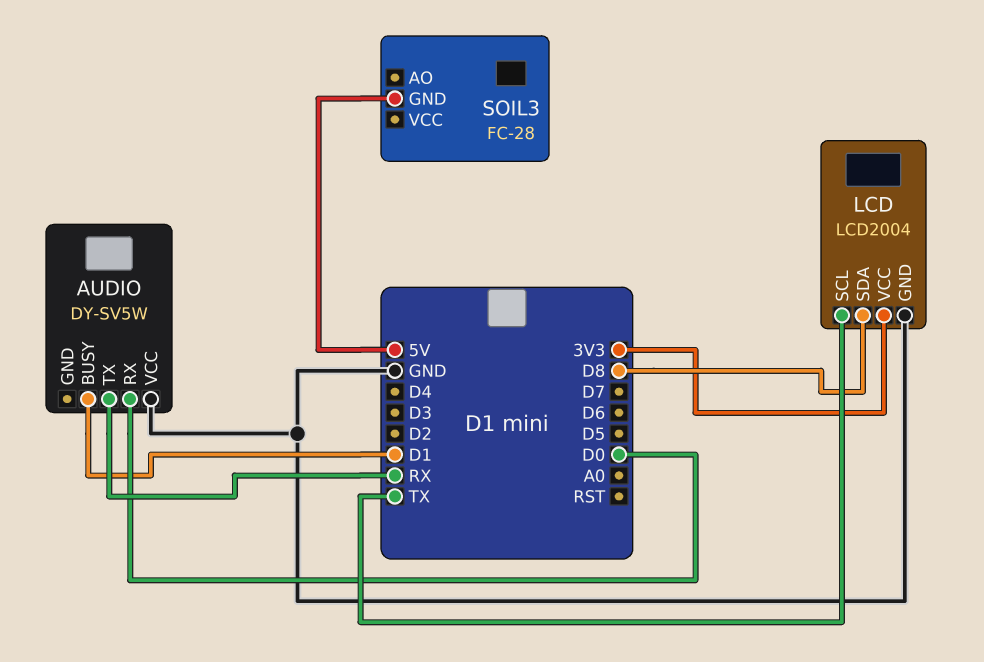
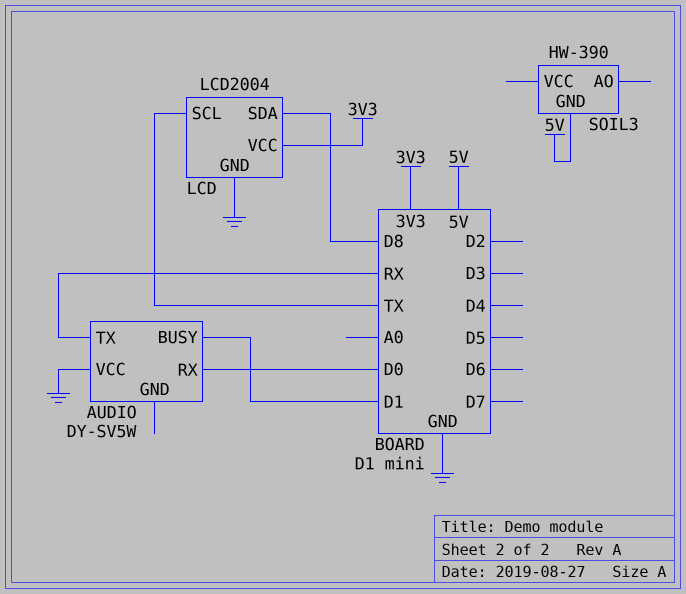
SOIL3: FC-28 -> HW-390

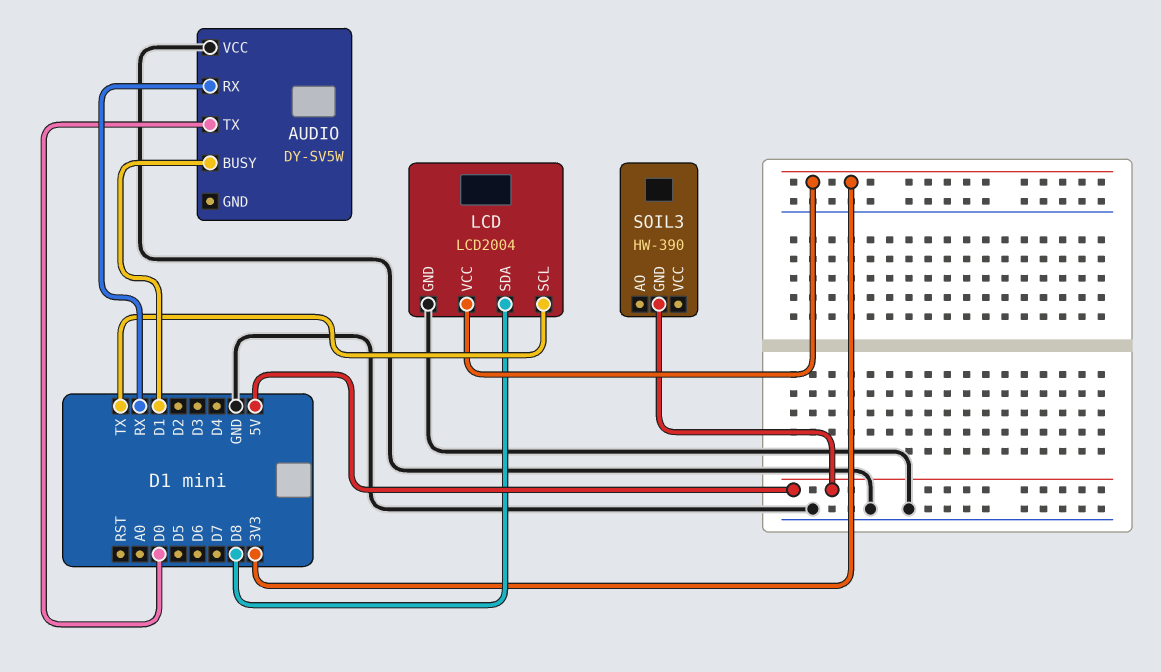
AUDIO pin RX: D0 -> RX
AUDIO pin TX: RX -> D0

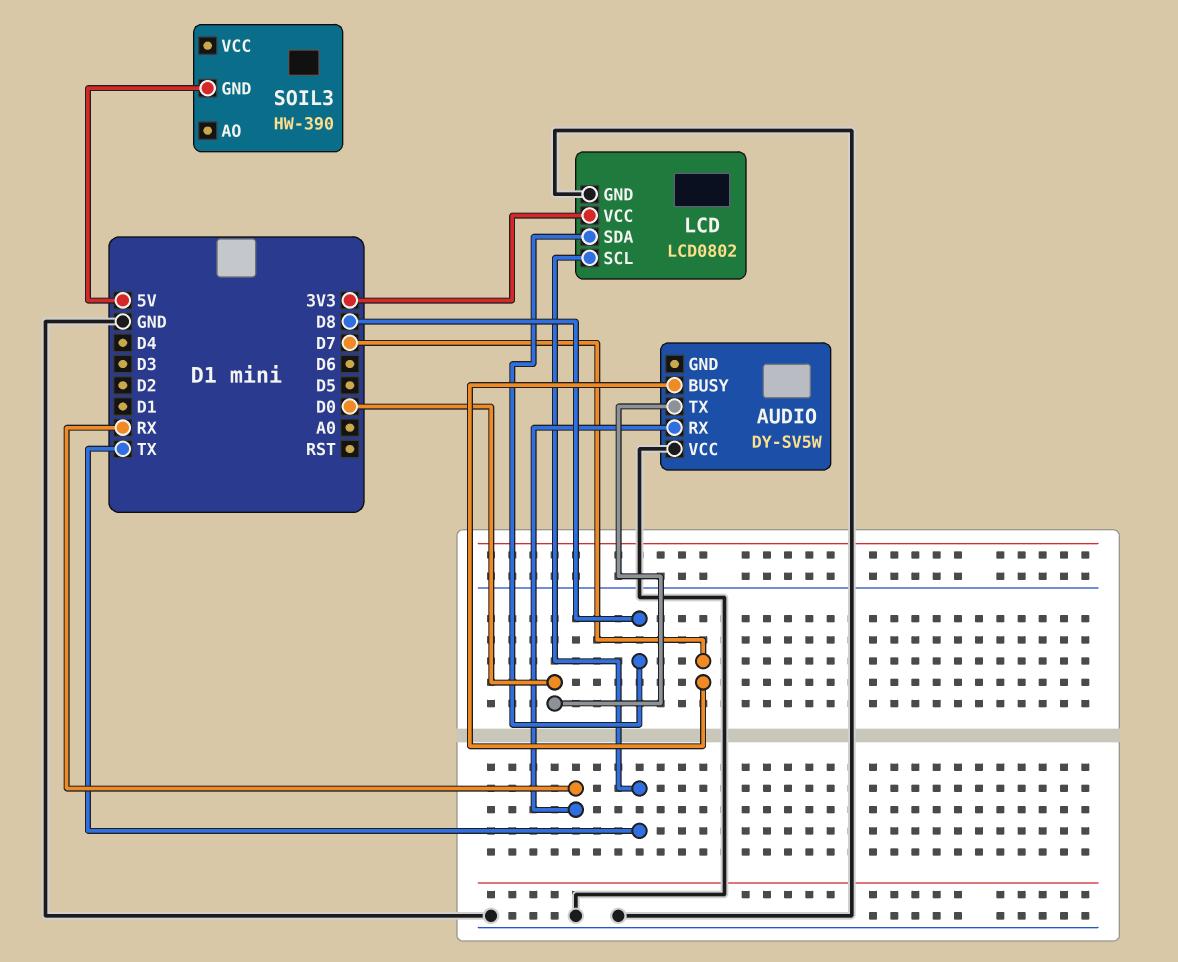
AUDIO pin BUSY: D1 -> D7
LCD: LCD2004 -> LCD0802

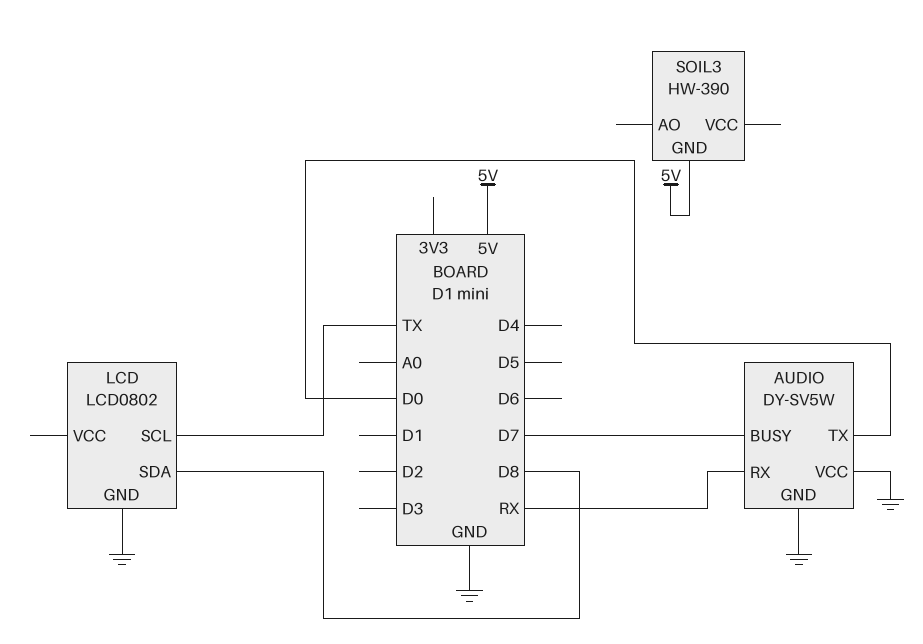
AUDIO pin GND: none -> GND
LCD pin VCC: 3V3 -> none

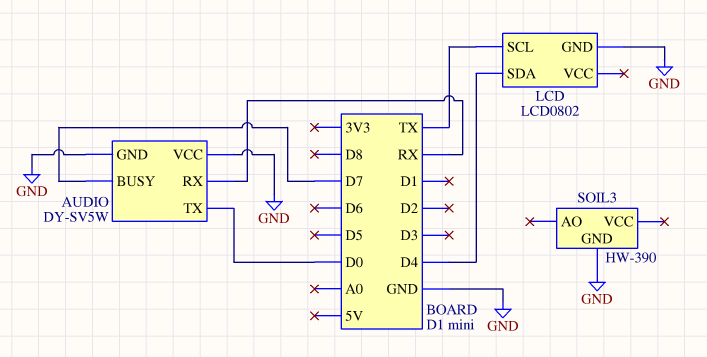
LCD pin SDA: D8 -> D4
SOIL3 pin GND: 5V -> GND

